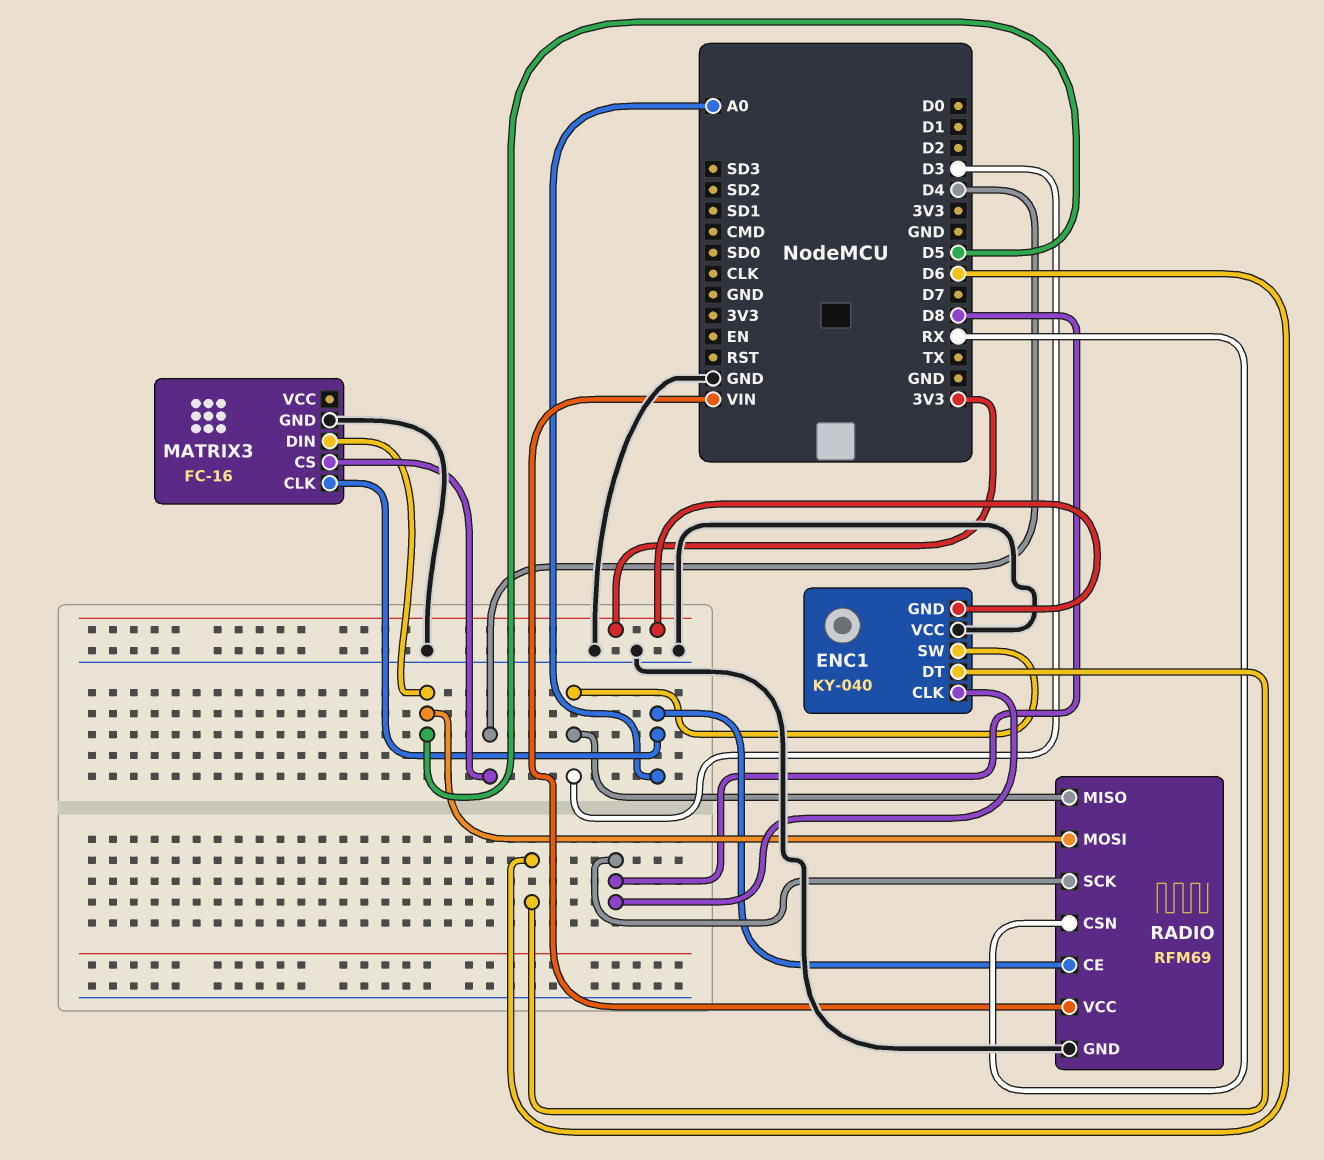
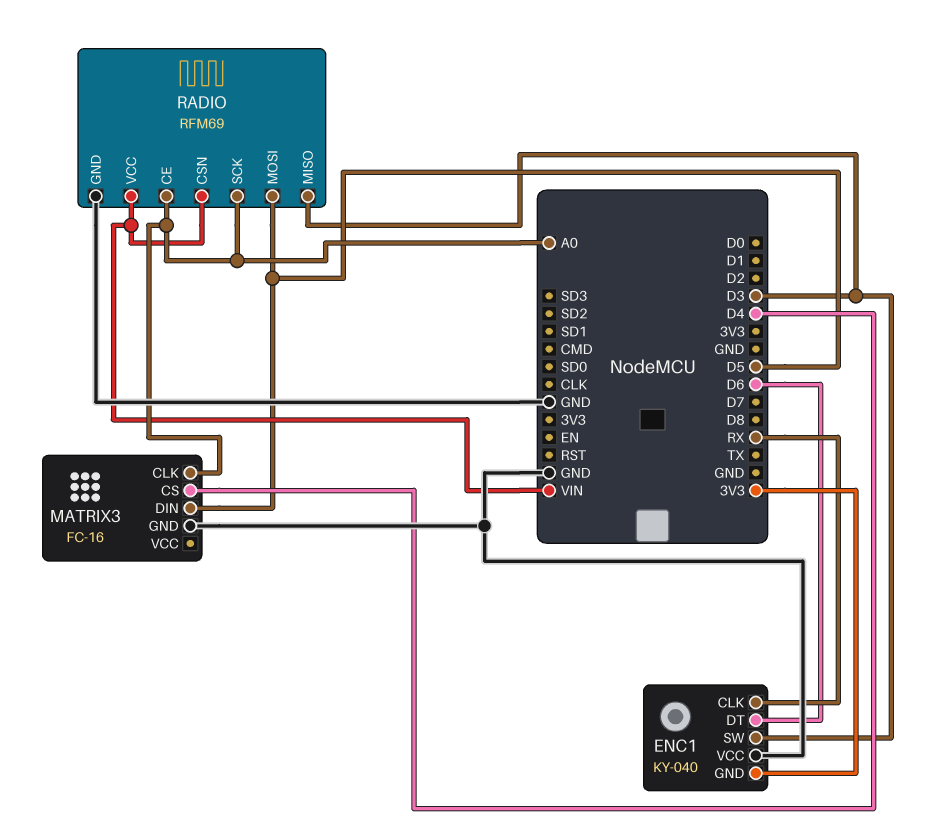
ENC1 pin CLK: D8 -> RX
RADIO pin CSN: RX -> VIN
RADIO pin SCK: D8 -> A0

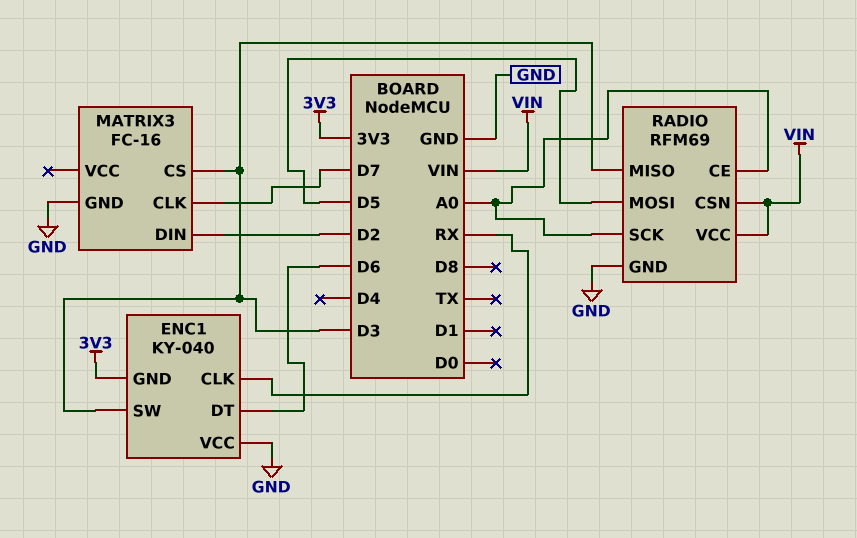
MATRIX3 pin CLK: A0 -> D7
MATRIX3 pin CS: D4 -> D3
MATRIX3 pin DIN: D5 -> D2

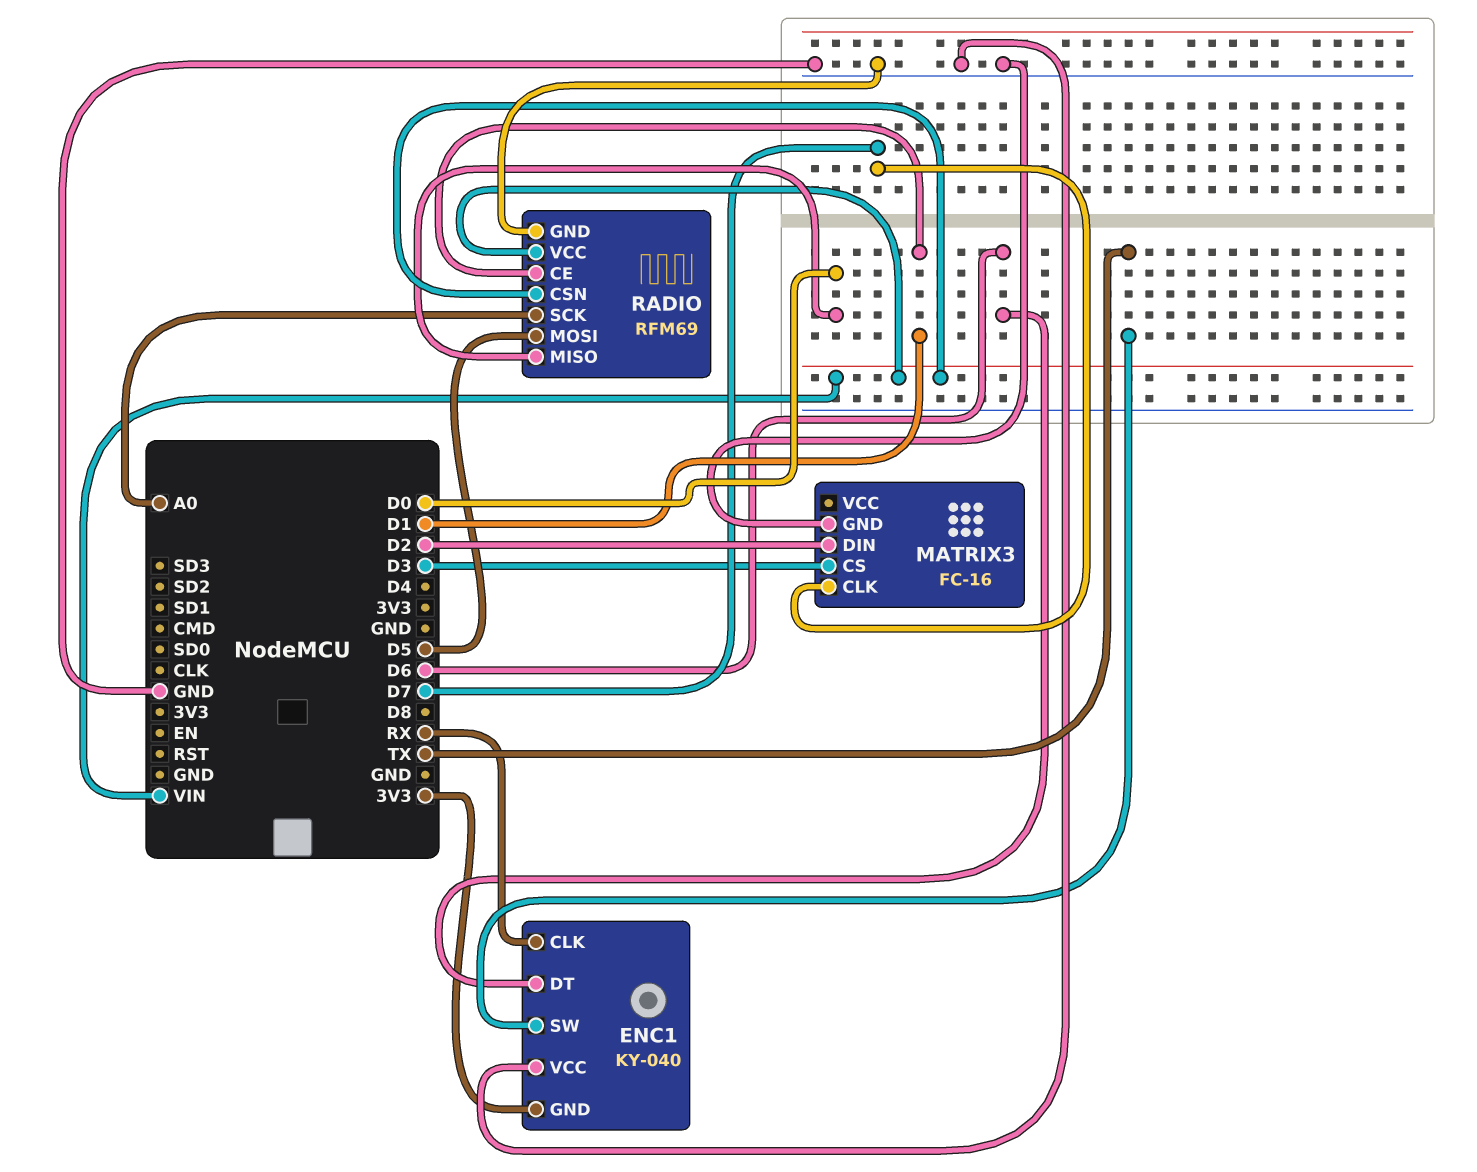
ENC1 pin SW: D3 -> TX
RADIO pin CE: A0 -> D1
RADIO pin MISO: D3 -> D0

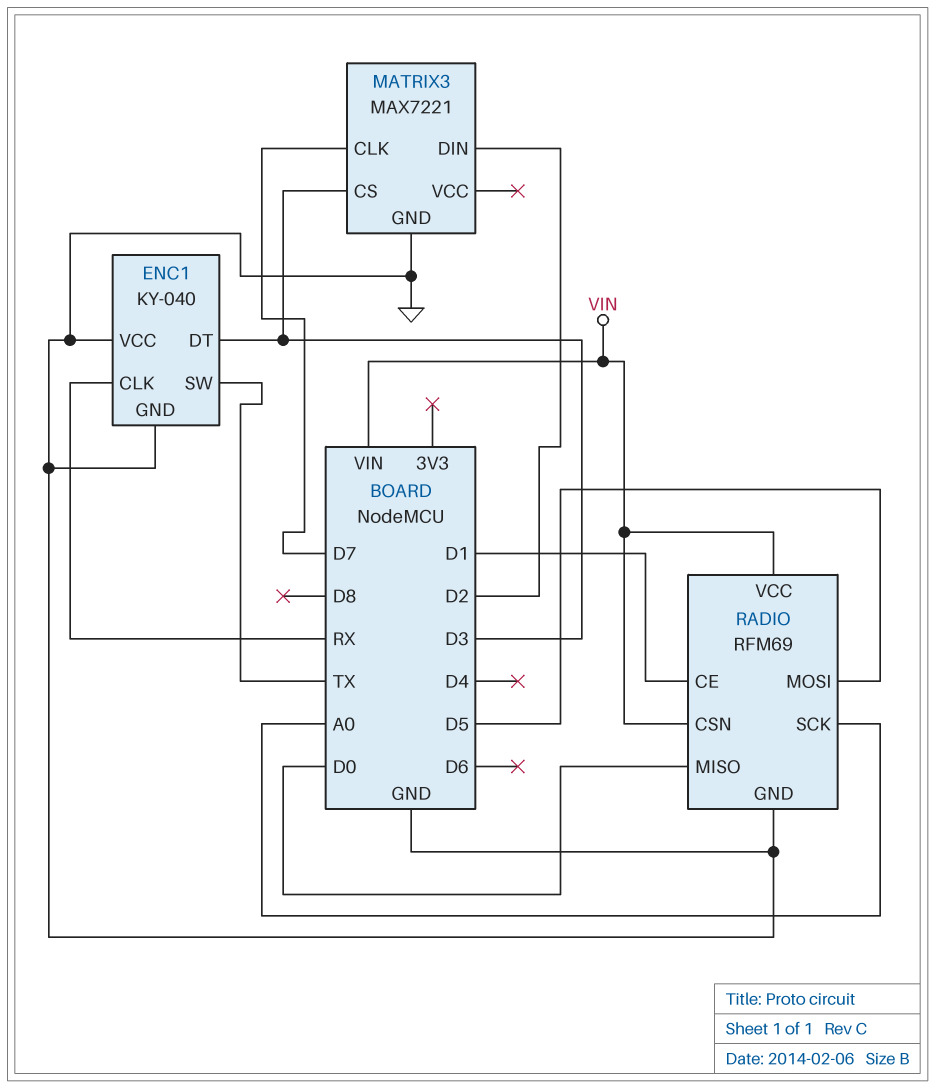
ENC1 pin DT: D6 -> D3
ENC1 pin GND: 3V3 -> GND
MATRIX3: FC-16 -> MAX7221

